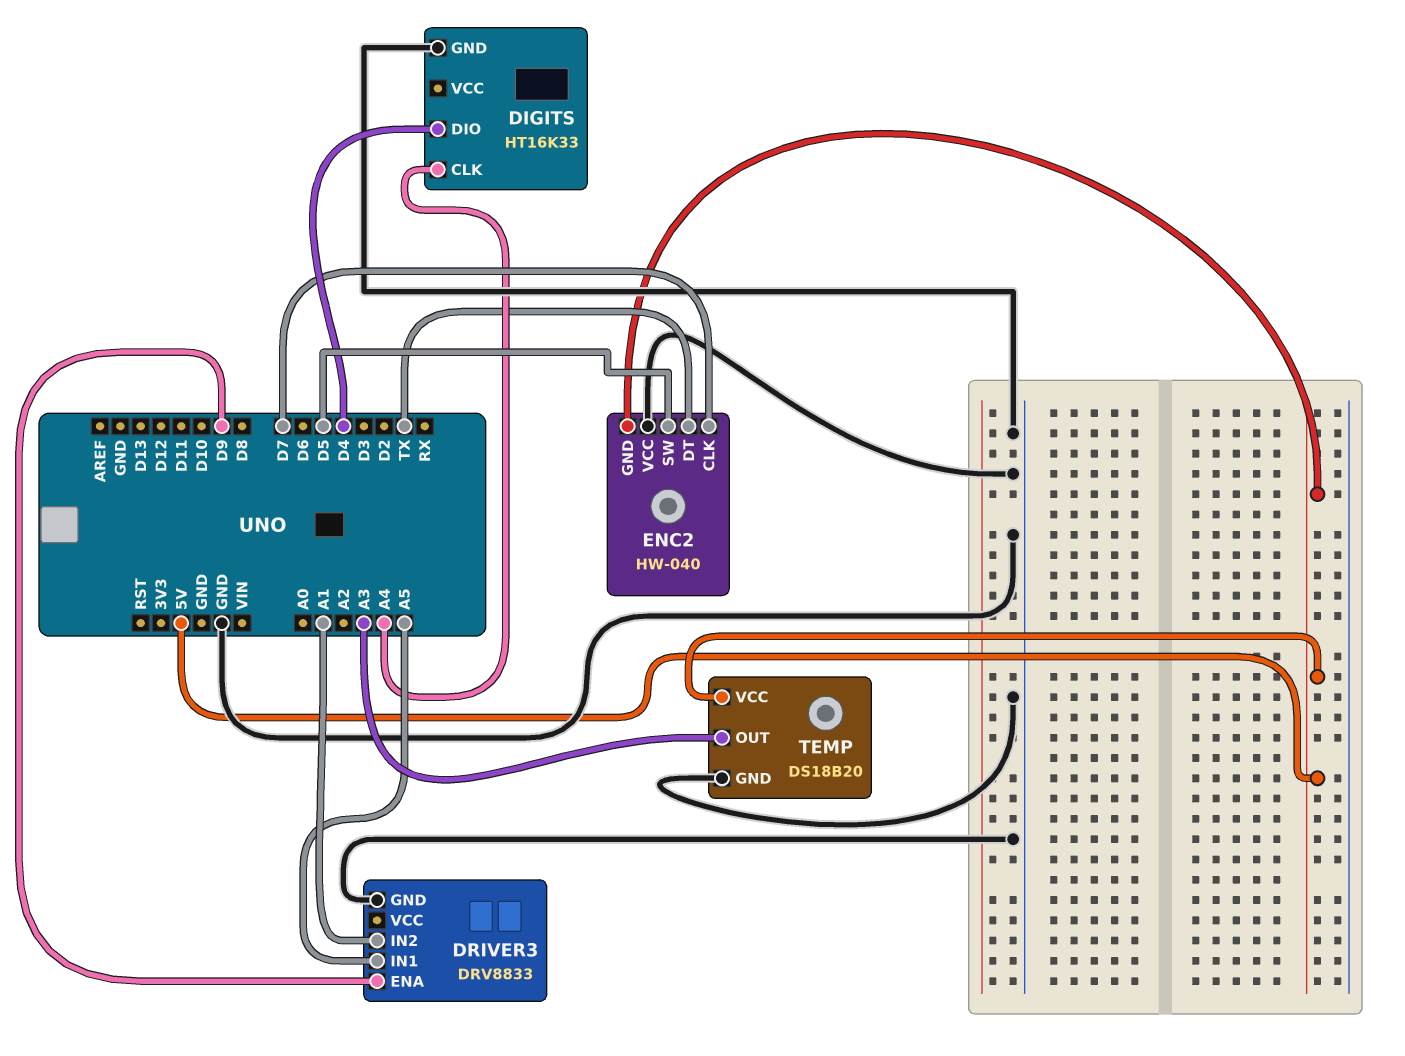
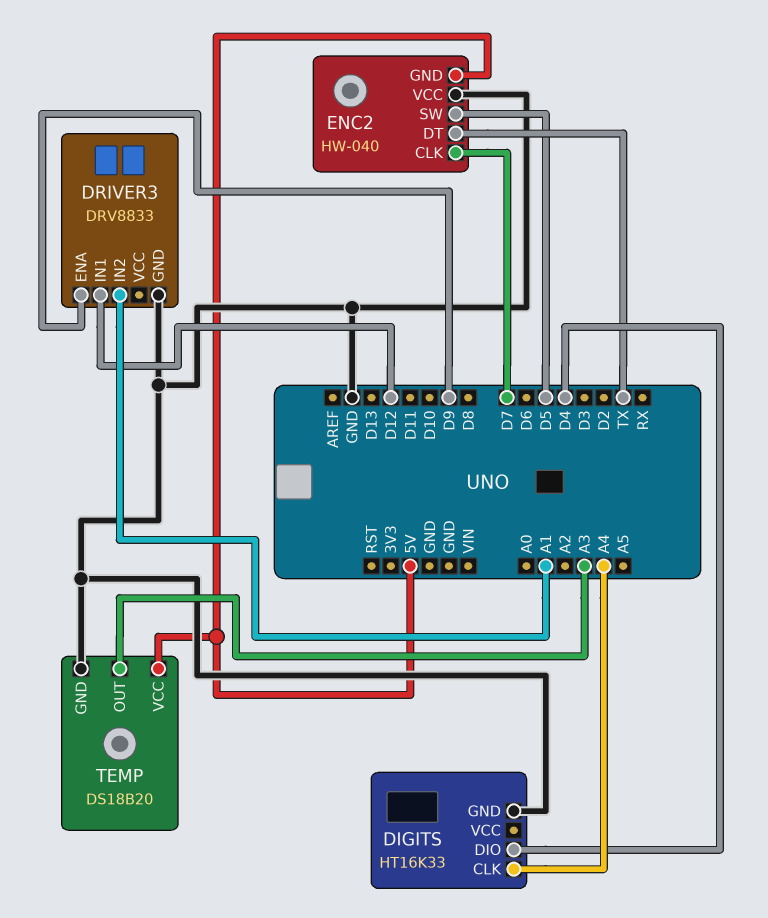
DRIVER3 pin IN1: A5 -> D12

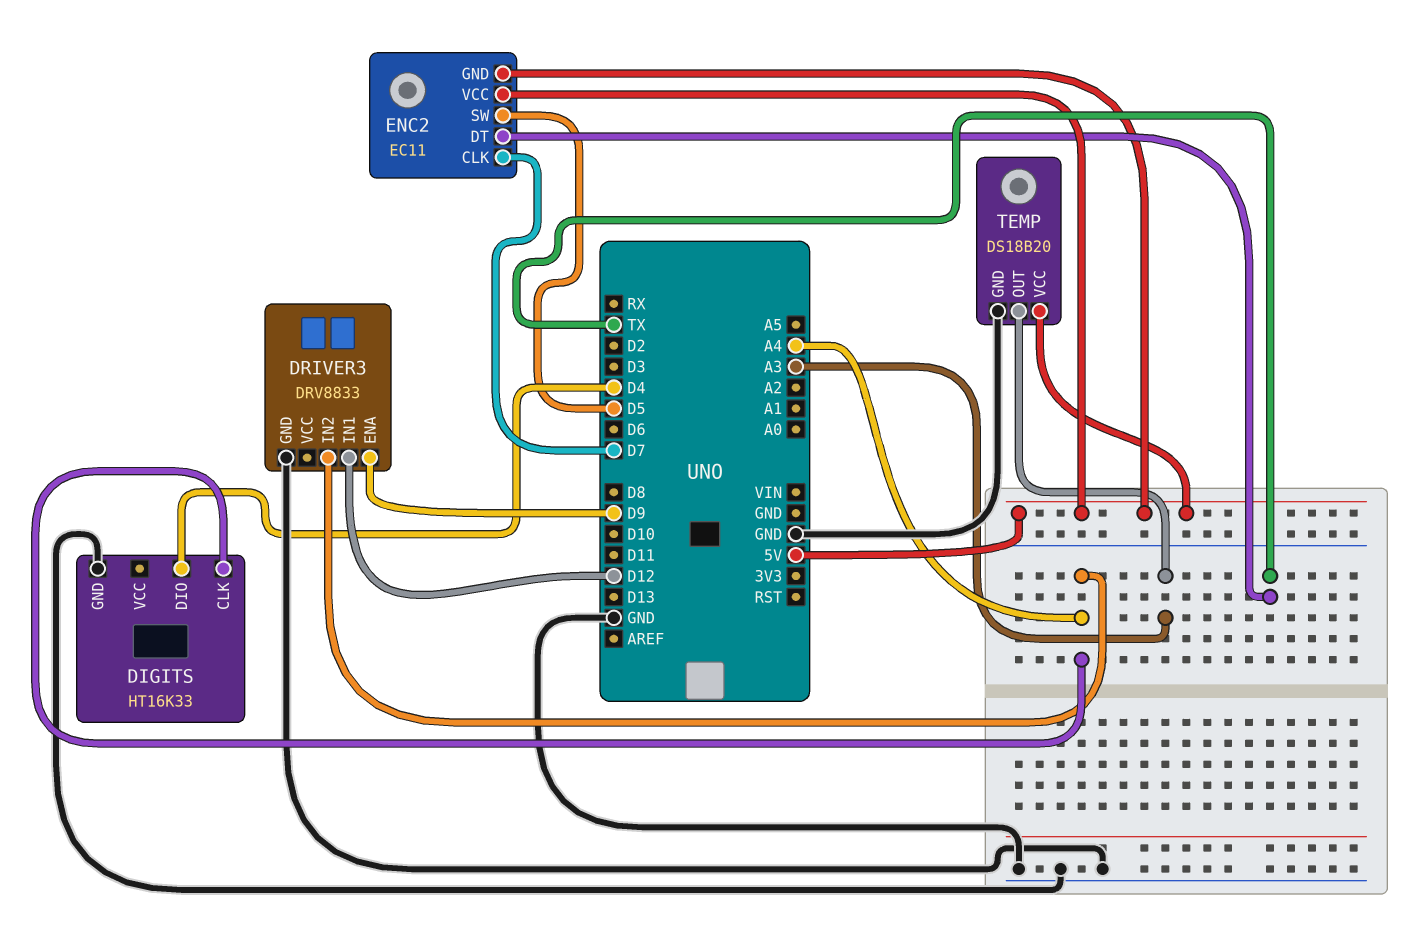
DRIVER3 pin IN2: A1 -> A4
ENC2: HW-040 -> EC11
ENC2 pin VCC: GND -> 5V

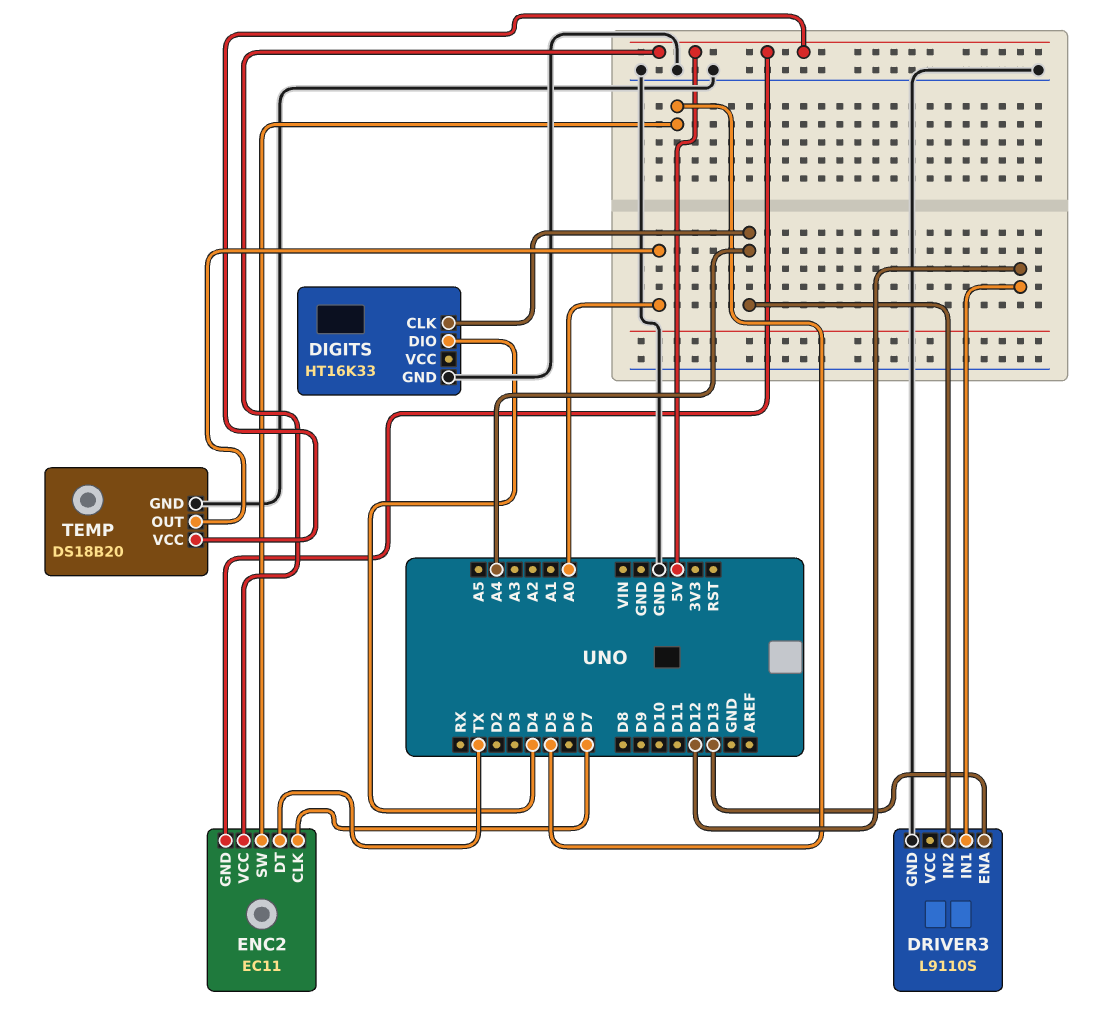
DRIVER3: DRV8833 -> L9110S
DRIVER3 pin ENA: D9 -> D13
TEMP pin OUT: A3 -> A0

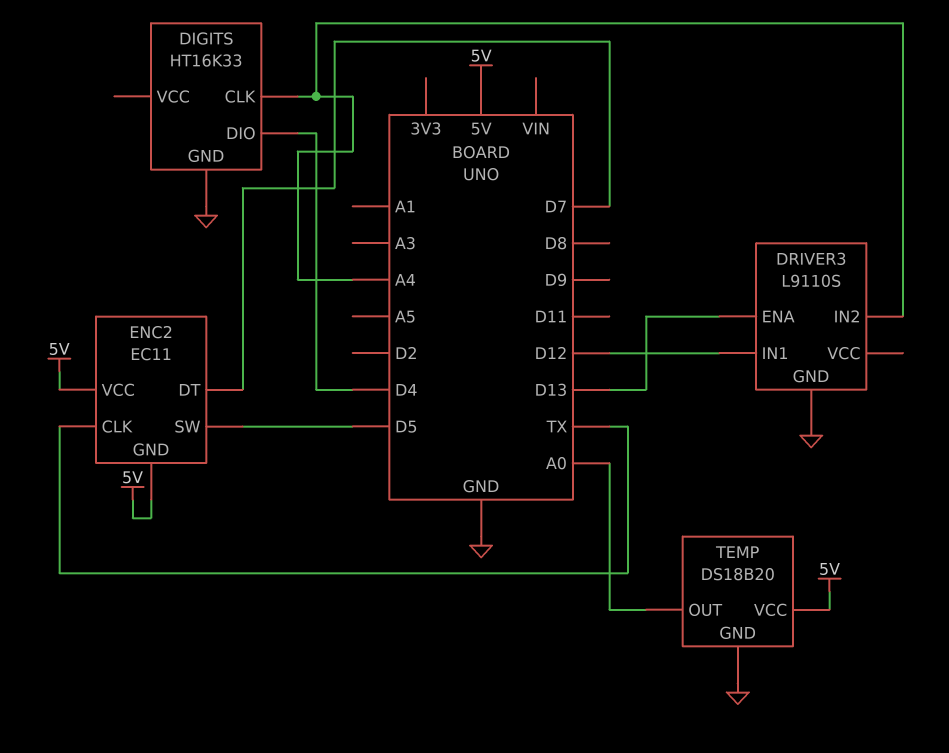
ENC2 pin CLK: D7 -> TX
ENC2 pin DT: TX -> D7

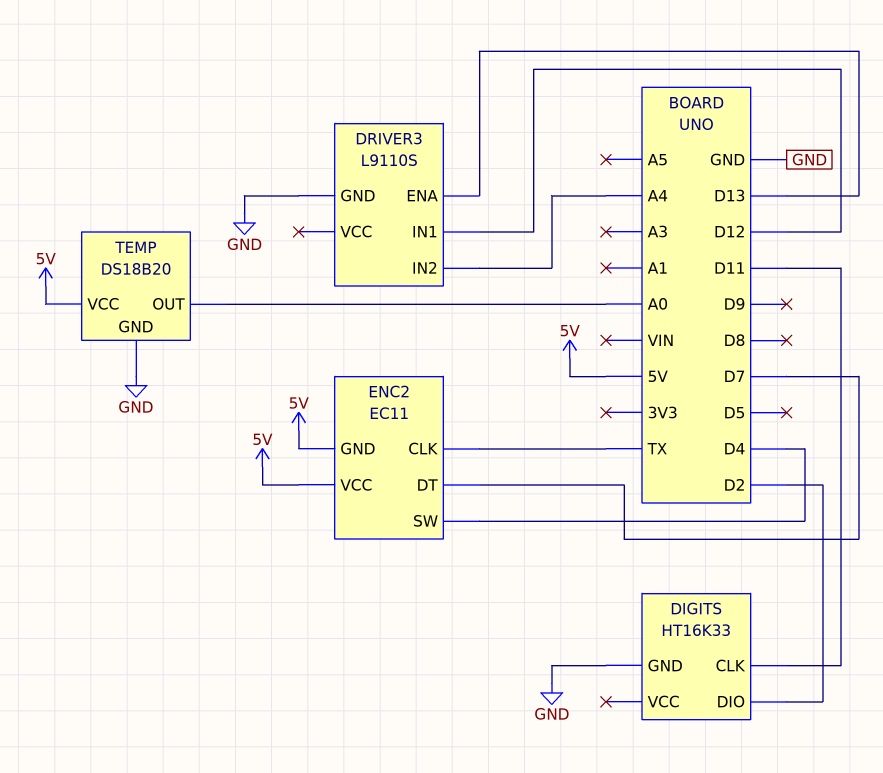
DIGITS pin CLK: A4 -> D11
DIGITS pin DIO: D4 -> D2
ENC2 pin SW: D5 -> D4

